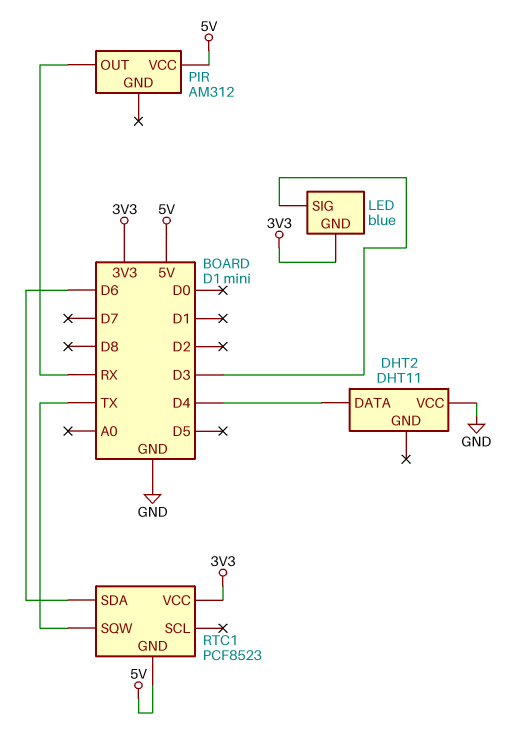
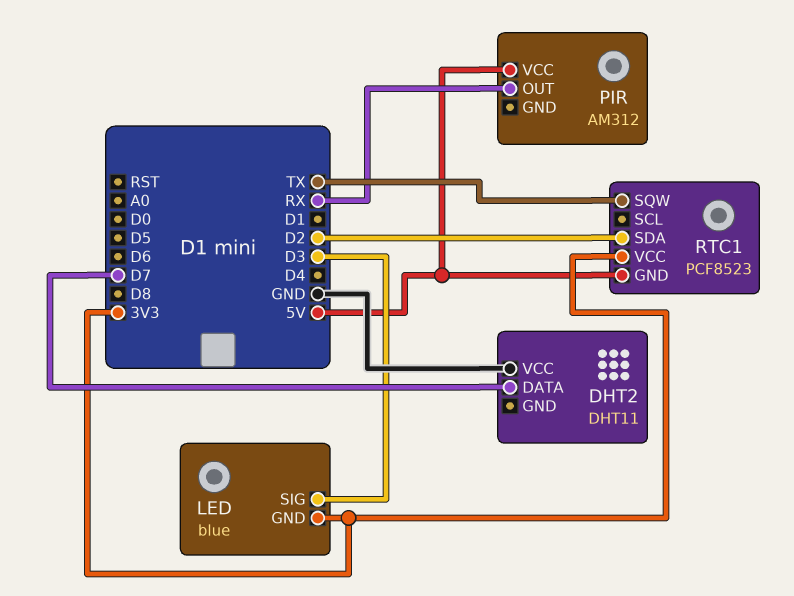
DHT2 pin DATA: D4 -> D7
RTC1 pin SDA: D6 -> D2

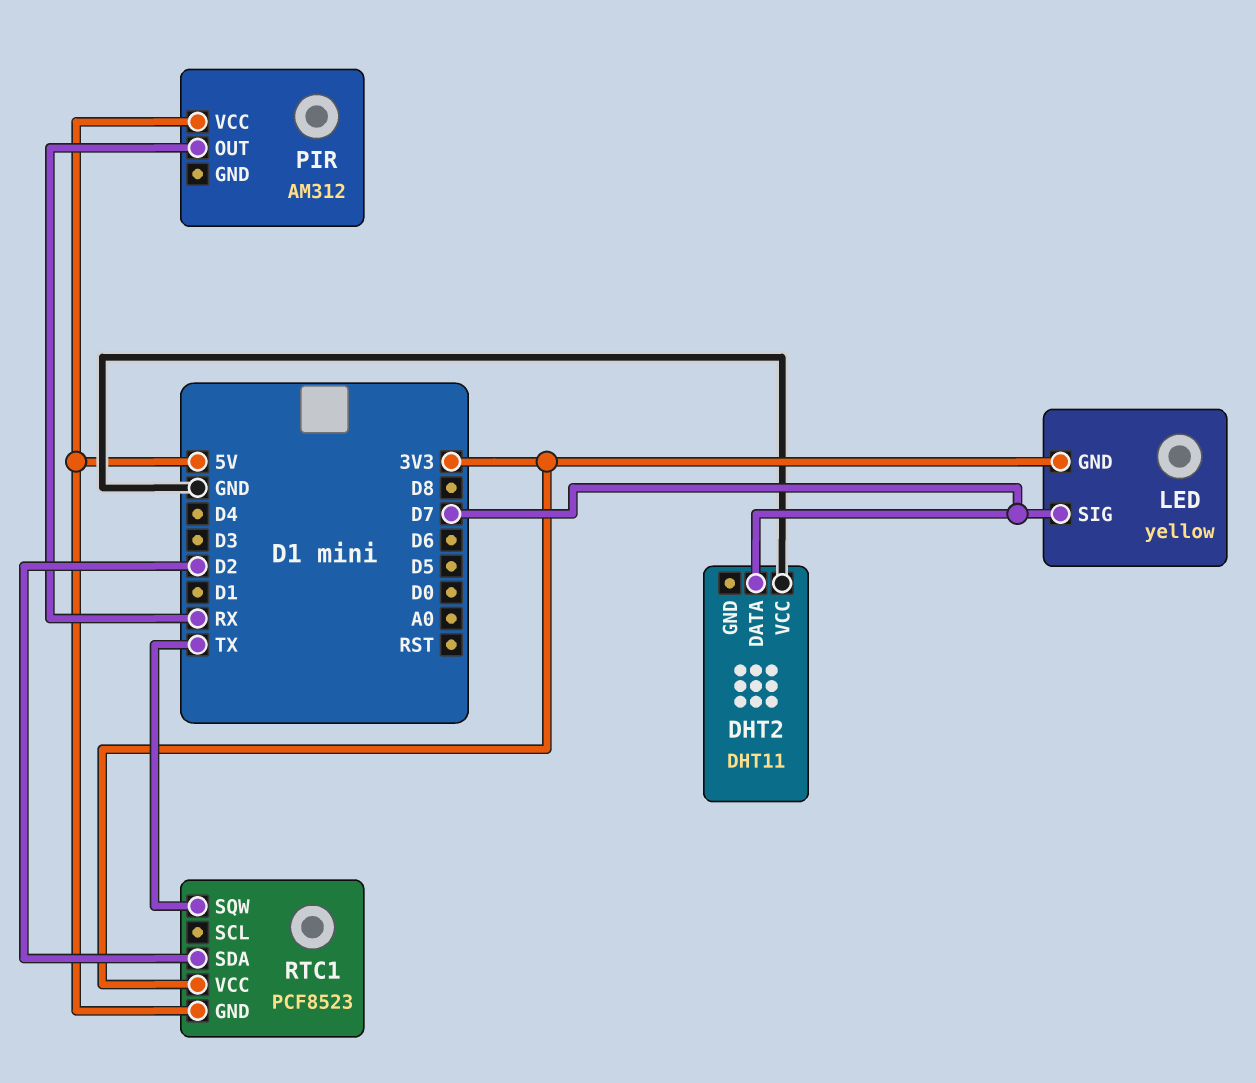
LED: blue -> yellow
LED pin SIG: D3 -> D7

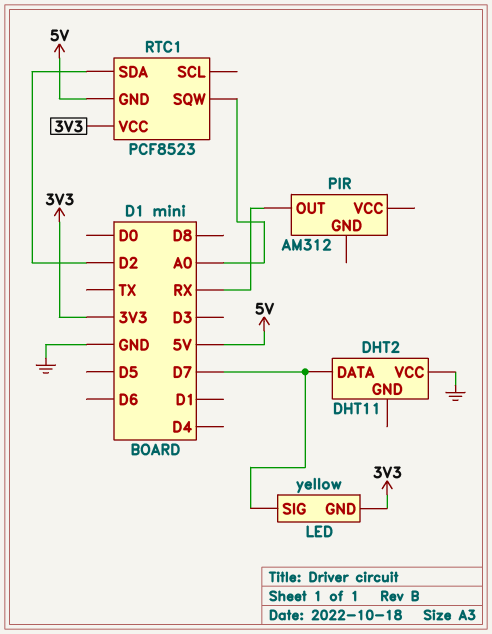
PIR pin VCC: 5V -> none
RTC1 pin SQW: TX -> A0

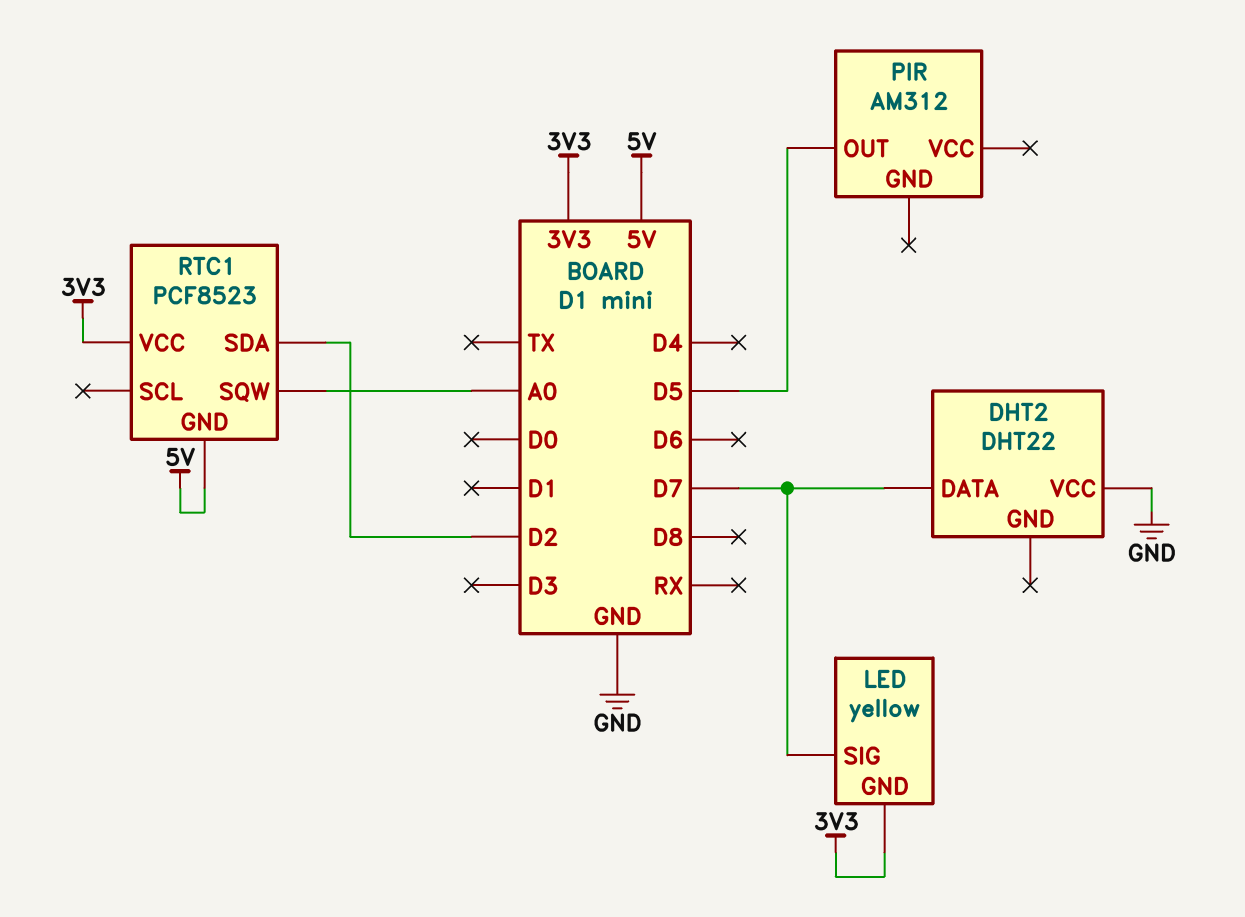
DHT2: DHT11 -> DHT22
PIR pin OUT: RX -> D5

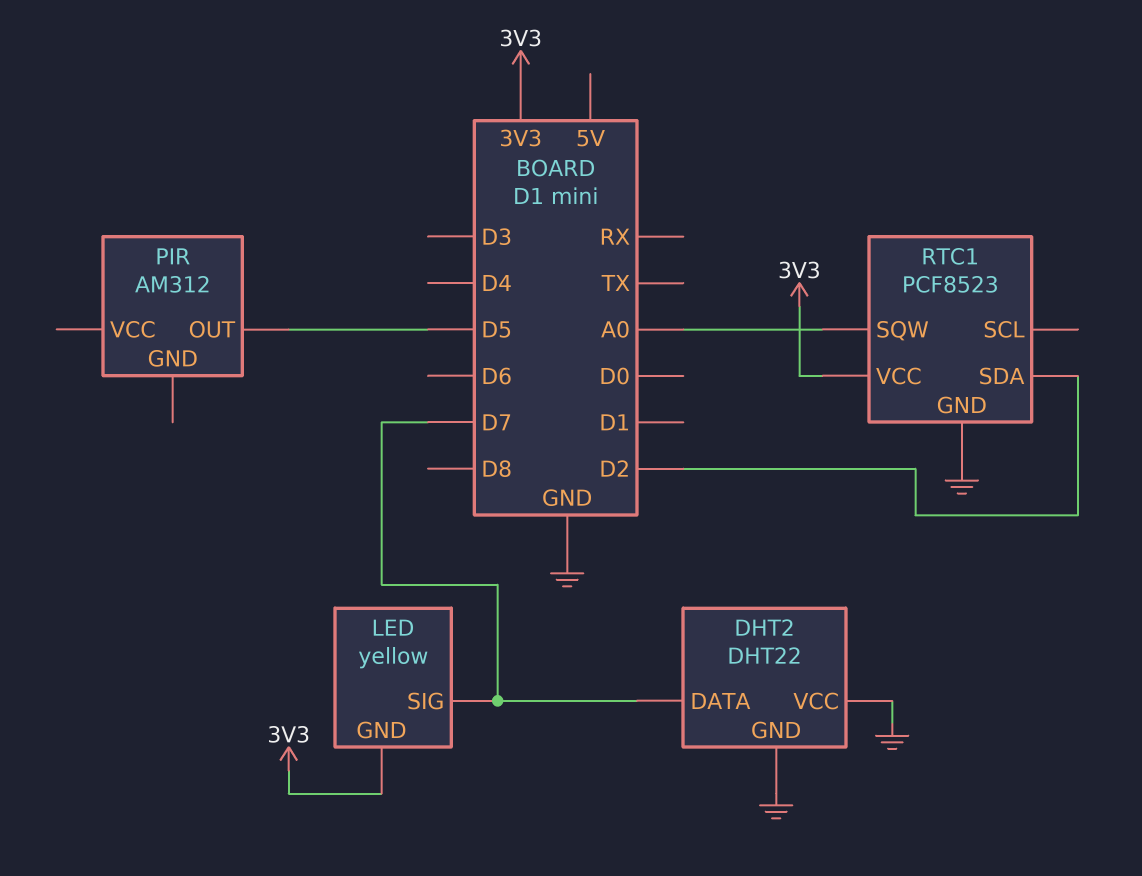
DHT2 pin GND: none -> GND
RTC1 pin GND: 5V -> GND

